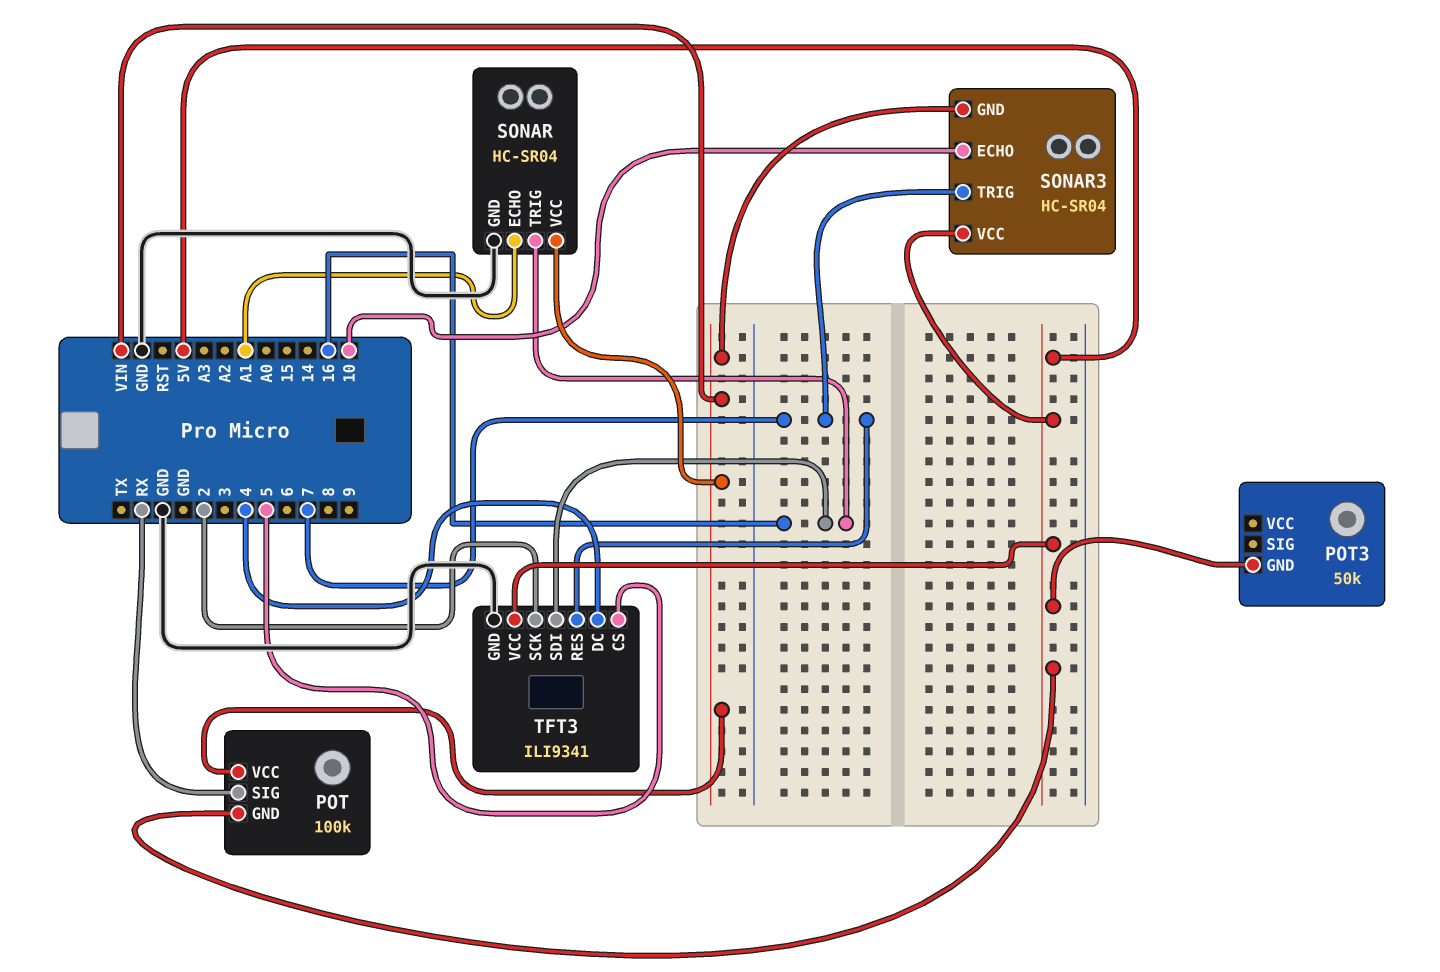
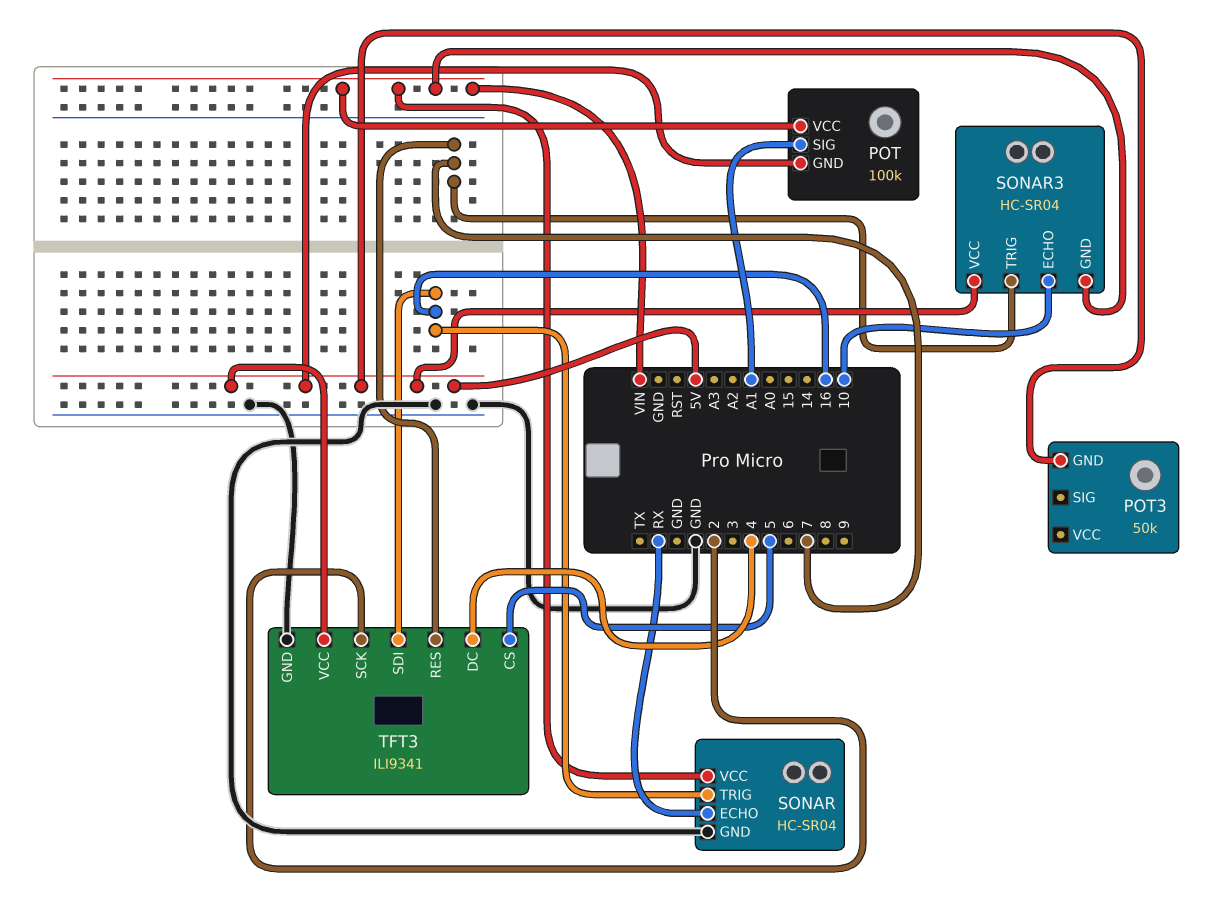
POT pin SIG: RX -> A1
SONAR pin ECHO: A1 -> RX

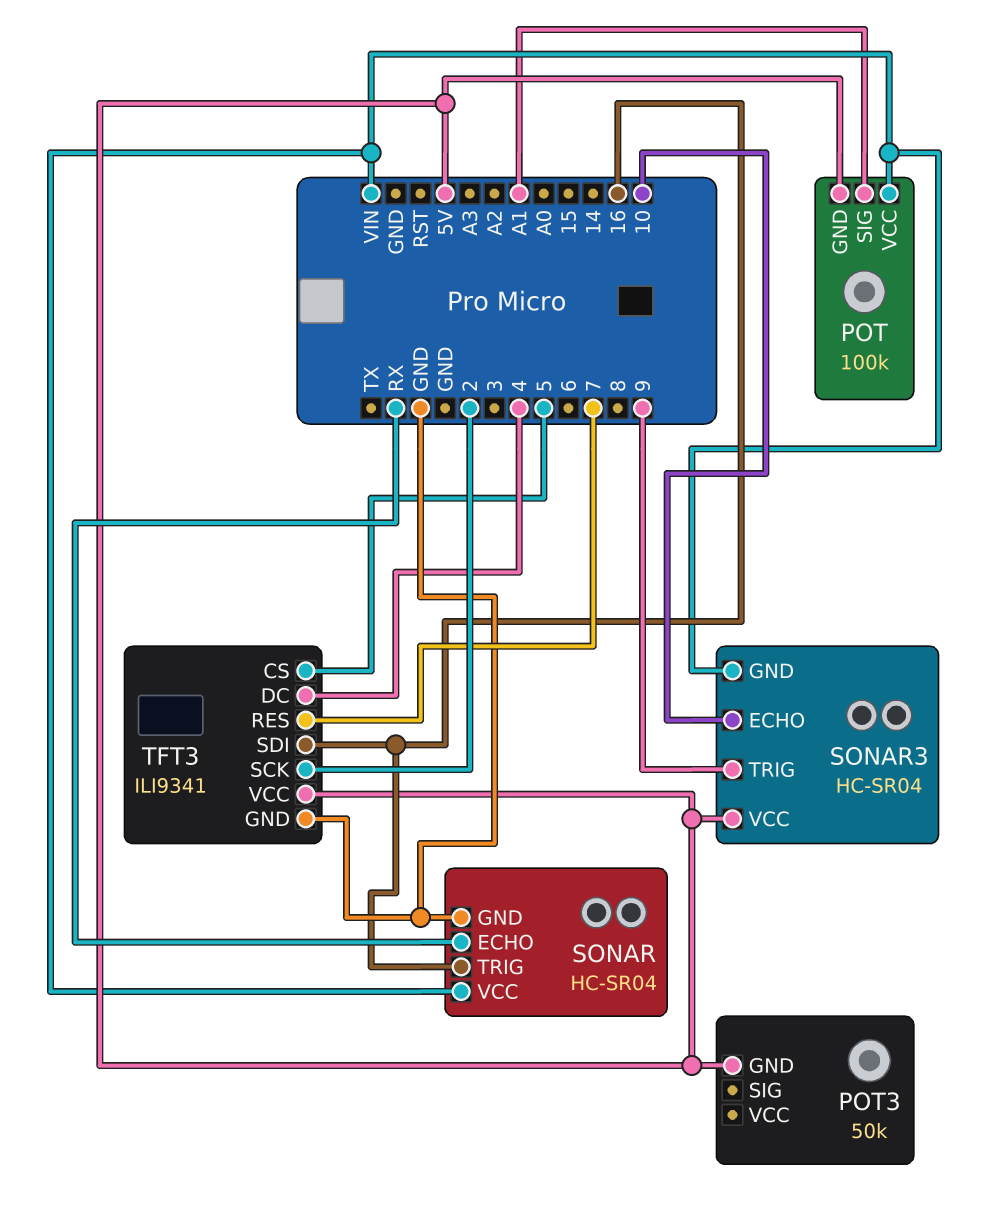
SONAR3 pin TRIG: 7 -> 9

